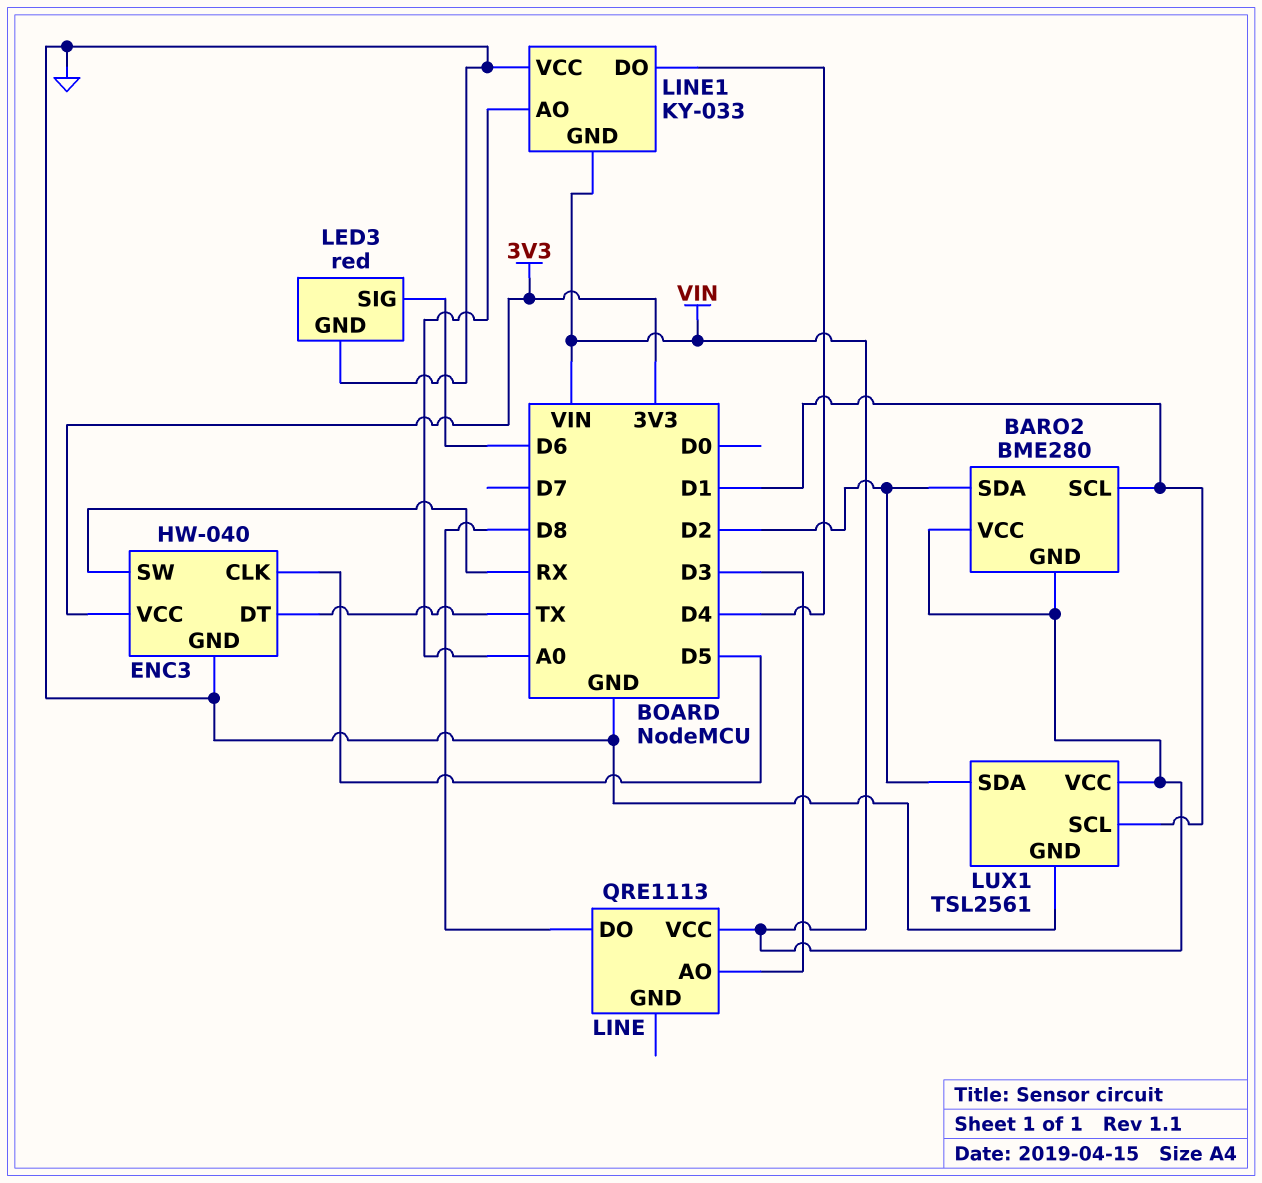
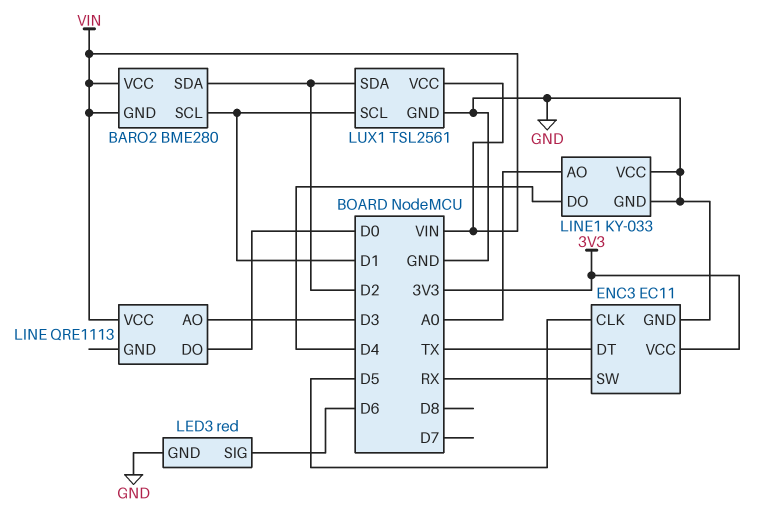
ENC3: HW-040 -> EC11
LINE pin DO: D8 -> D0
LINE1 pin GND: VIN -> GND

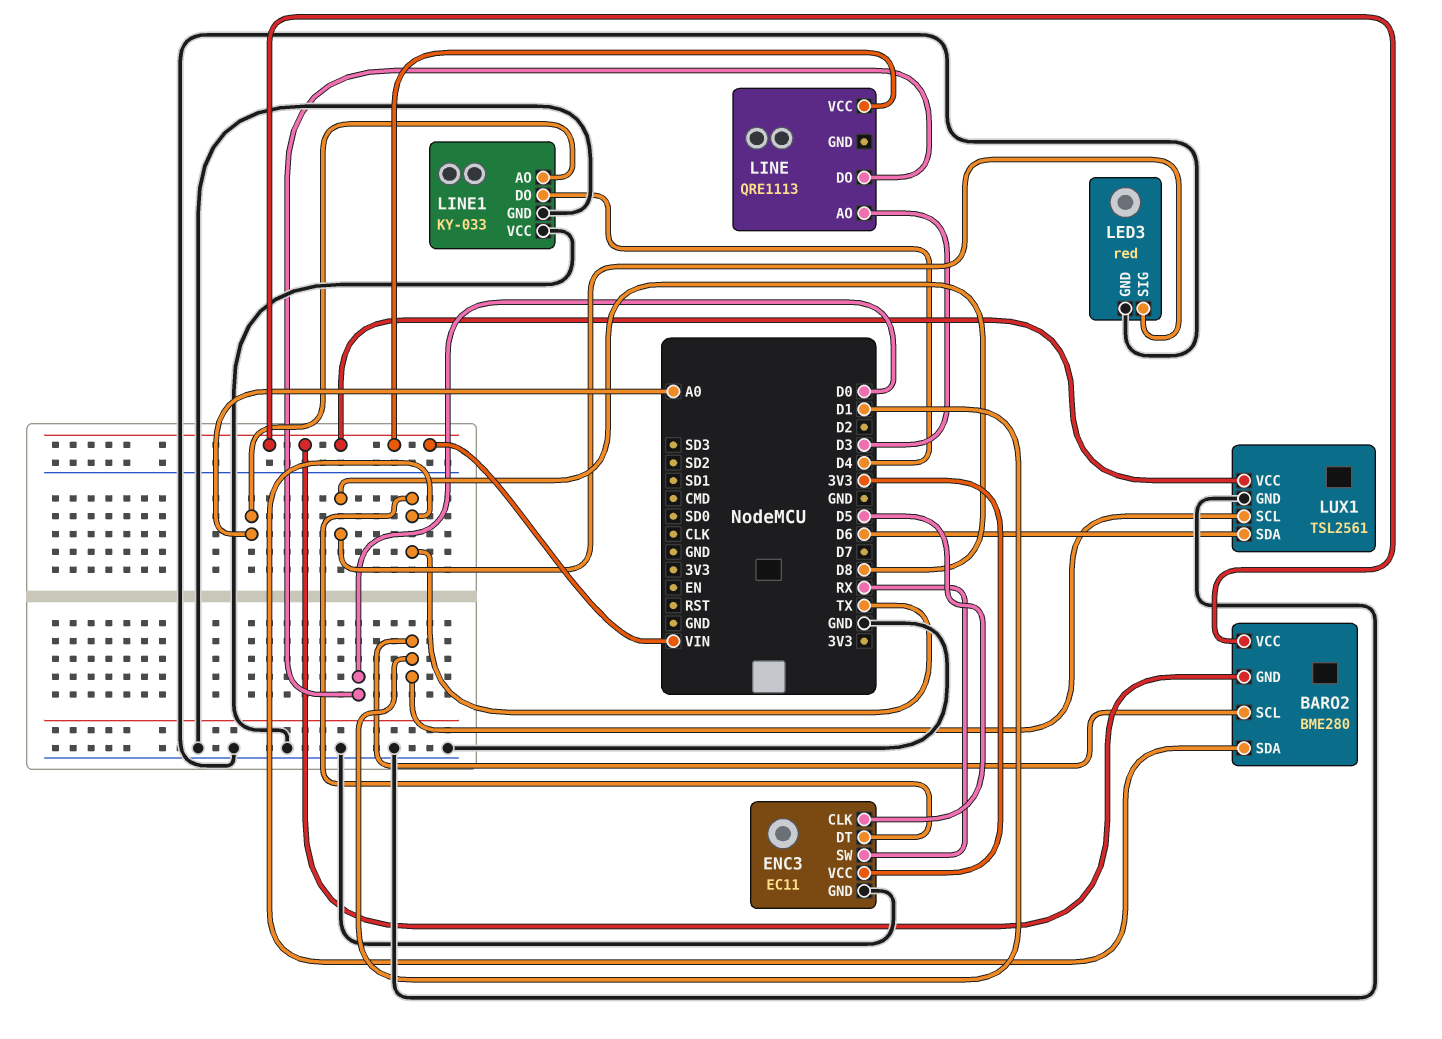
BARO2 pin SDA: D2 -> TX
LED3 pin SIG: D6 -> D8
LUX1 pin SDA: D2 -> D6

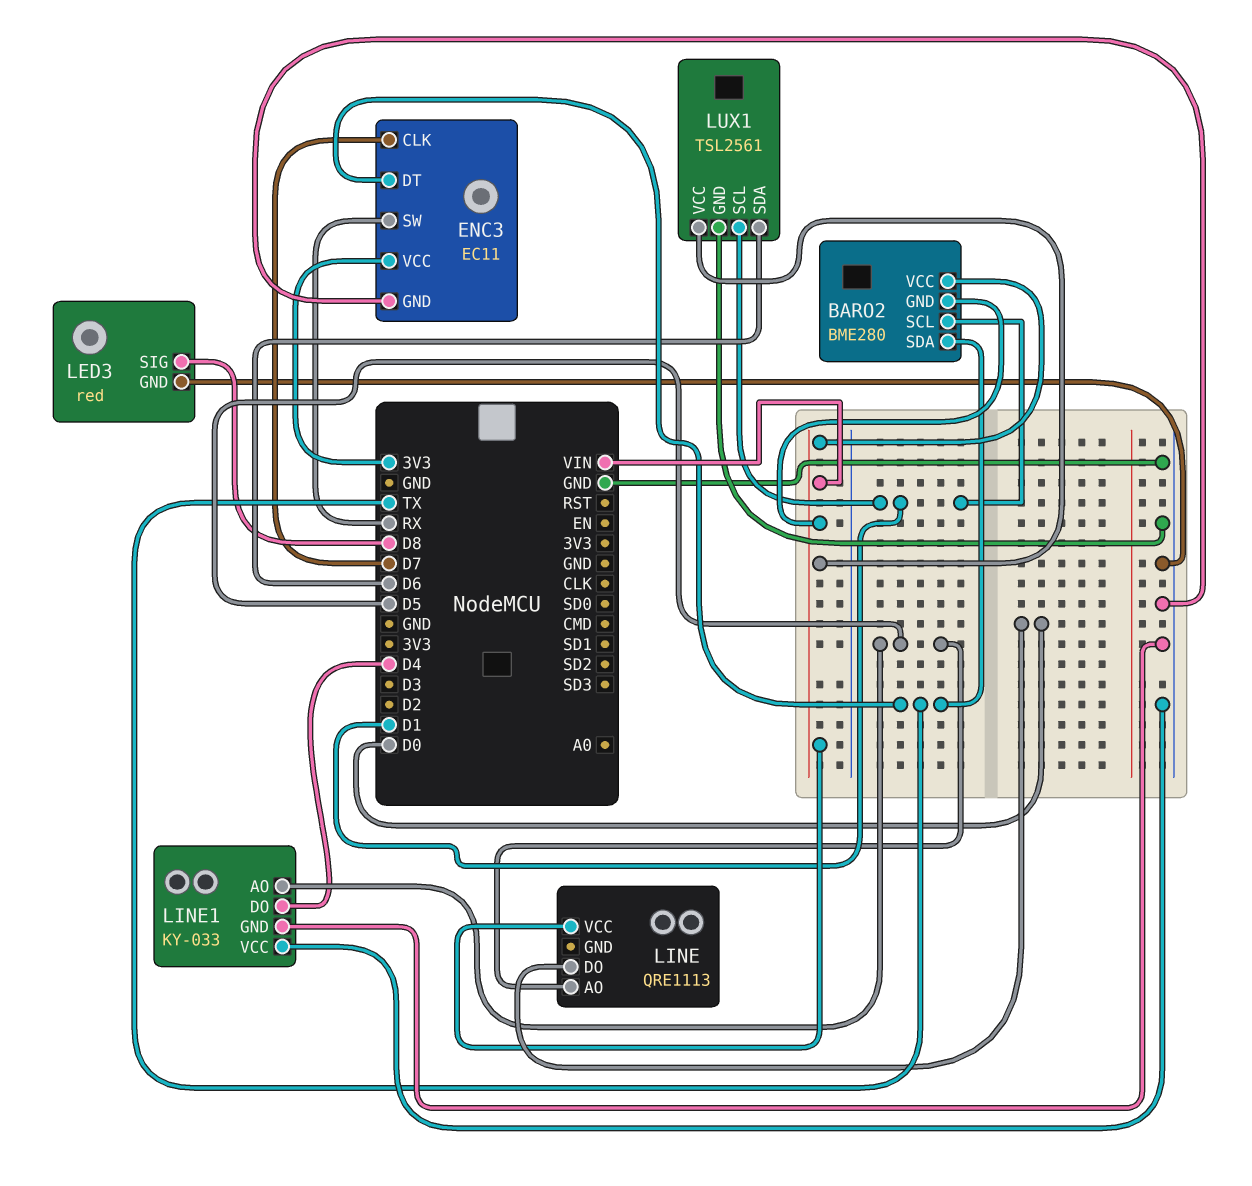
ENC3 pin CLK: D5 -> D7
LINE pin AO: D3 -> D5
LINE1 pin AO: A0 -> D5

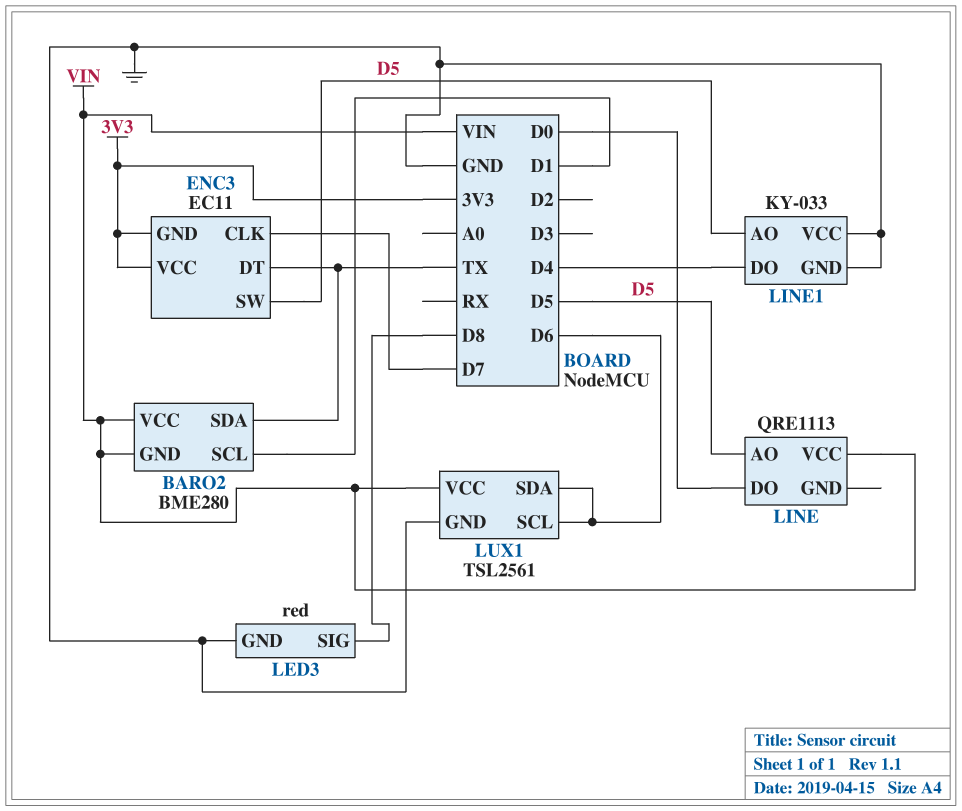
ENC3 pin GND: GND -> 3V3
ENC3 pin SW: RX -> D5
LUX1 pin SCL: D1 -> D6

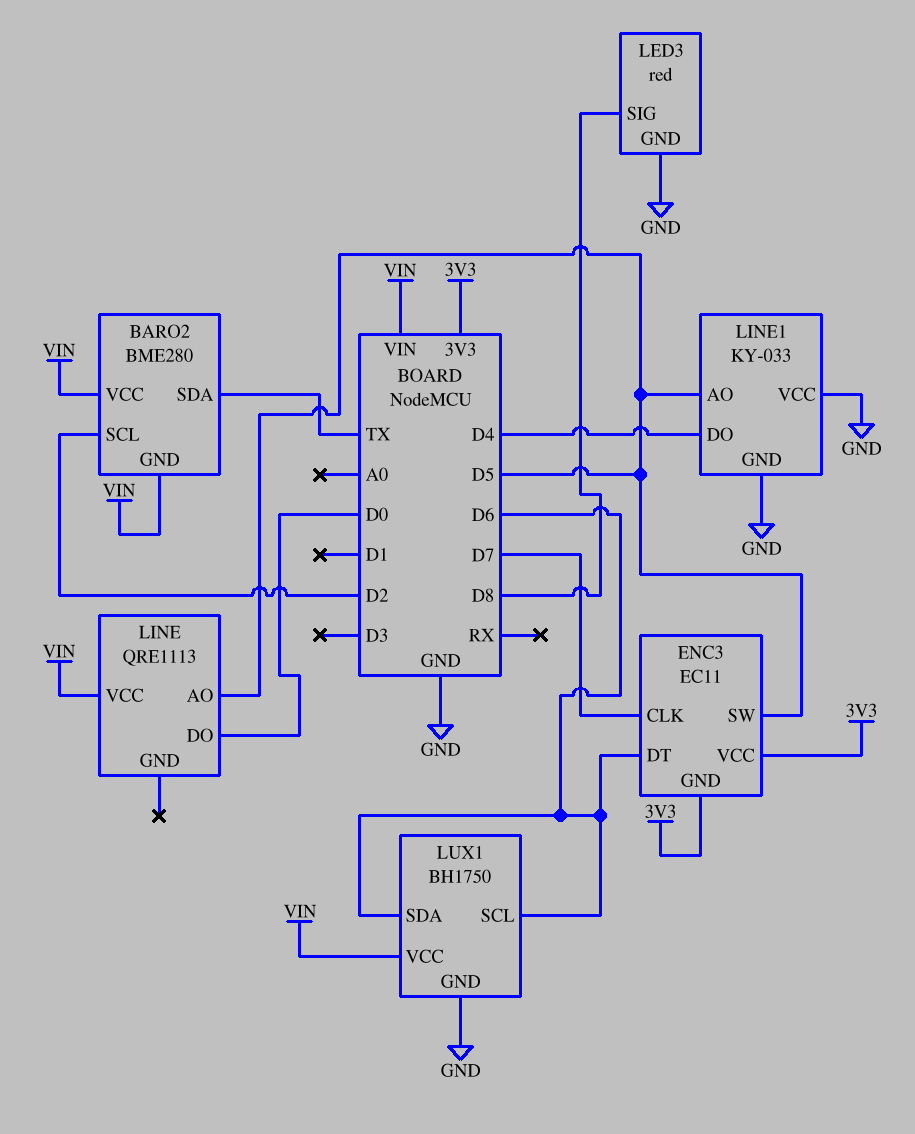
BARO2 pin SCL: D1 -> D2
ENC3 pin DT: TX -> D6
LUX1: TSL2561 -> BH1750

